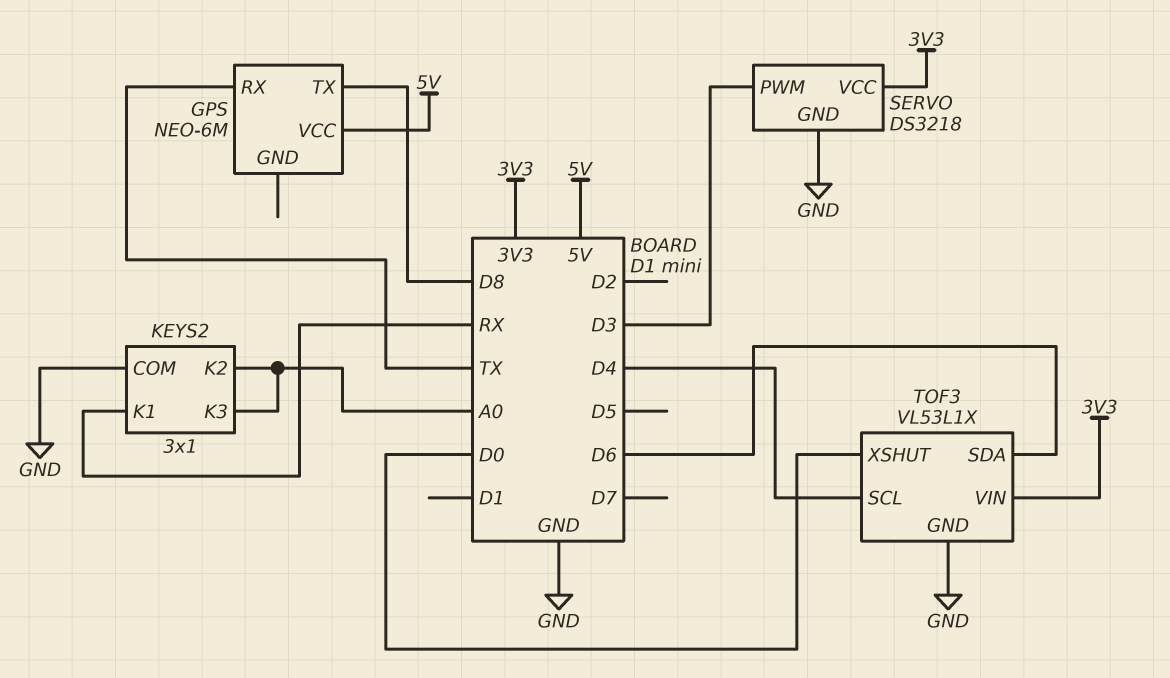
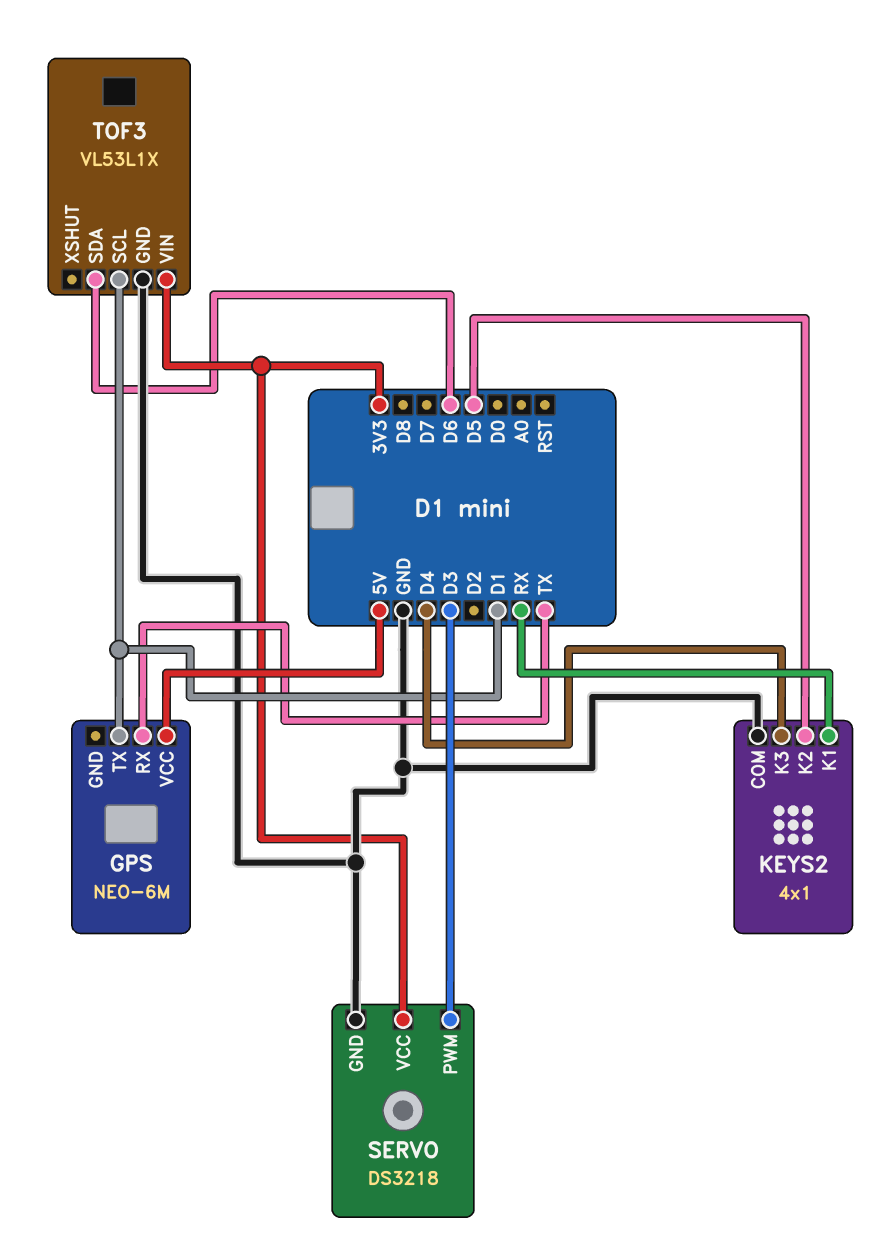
GPS pin TX: D8 -> D1
KEYS2: 3x1 -> 4x1
KEYS2 pin K2: A0 -> D5
KEYS2 pin K3: A0 -> D4
TOF3 pin SCL: D4 -> D1
TOF3 pin XSHUT: D0 -> none

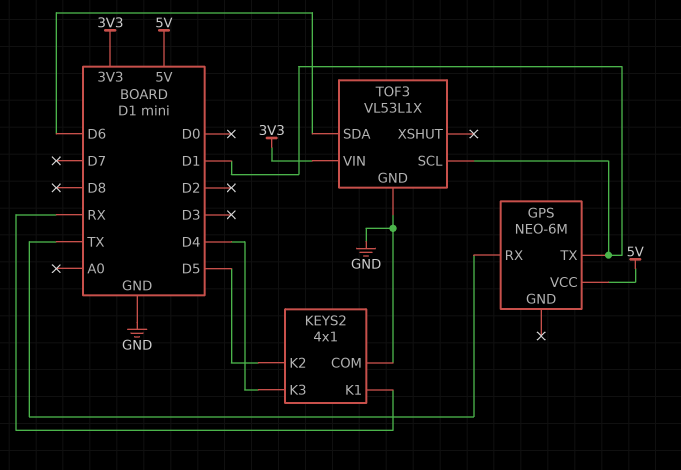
SERVO: DS3218 -> none
SERVO pin GND: GND -> none
SERVO pin PWM: D3 -> none
SERVO pin VCC: 3V3 -> none

